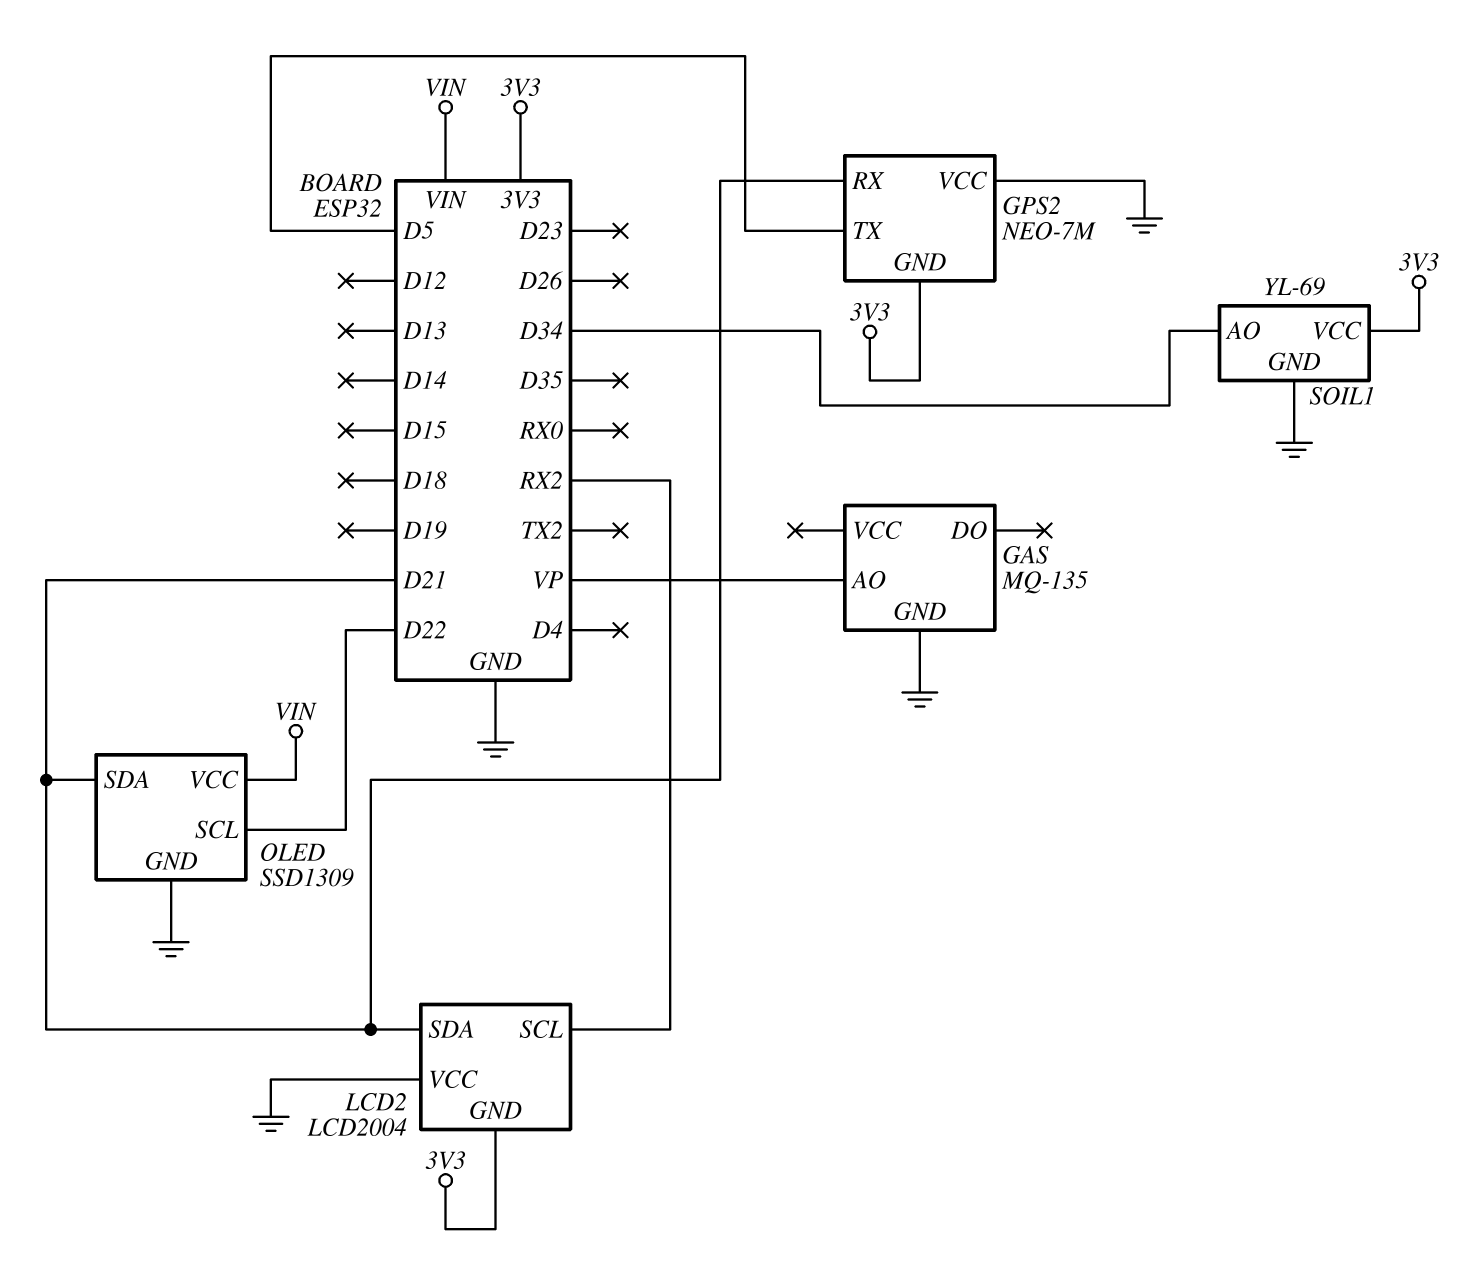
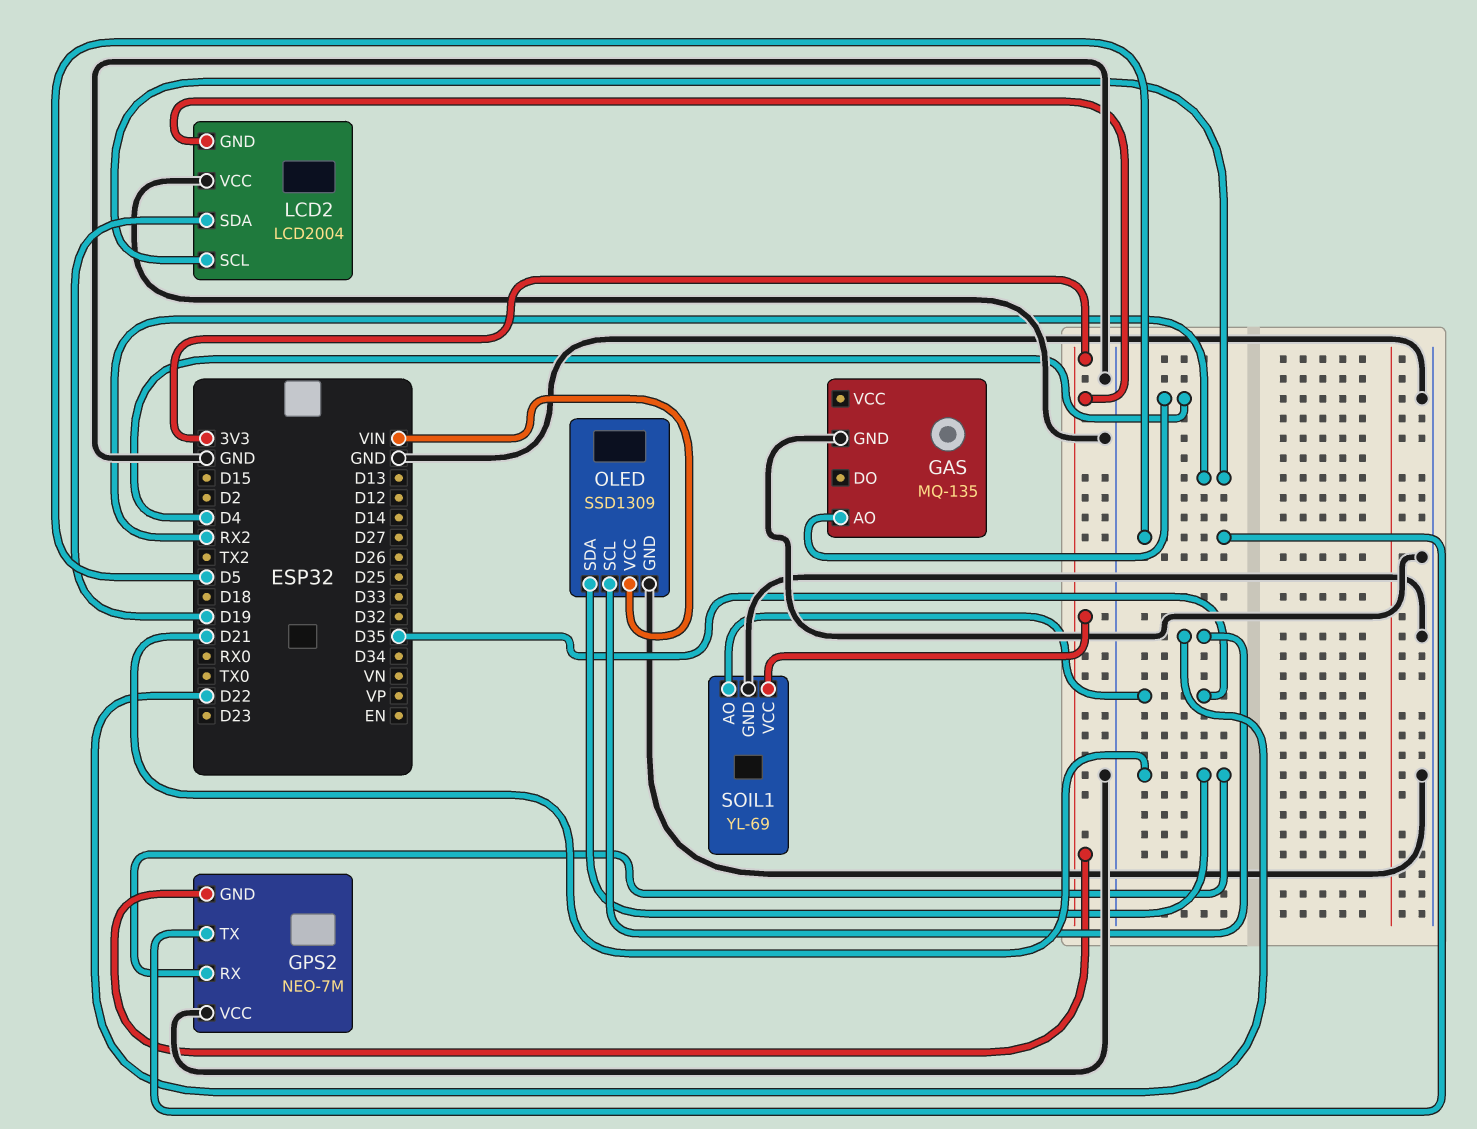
GAS pin AO: VP -> D4
LCD2 pin SDA: D21 -> D19
SOIL1 pin AO: D34 -> D35

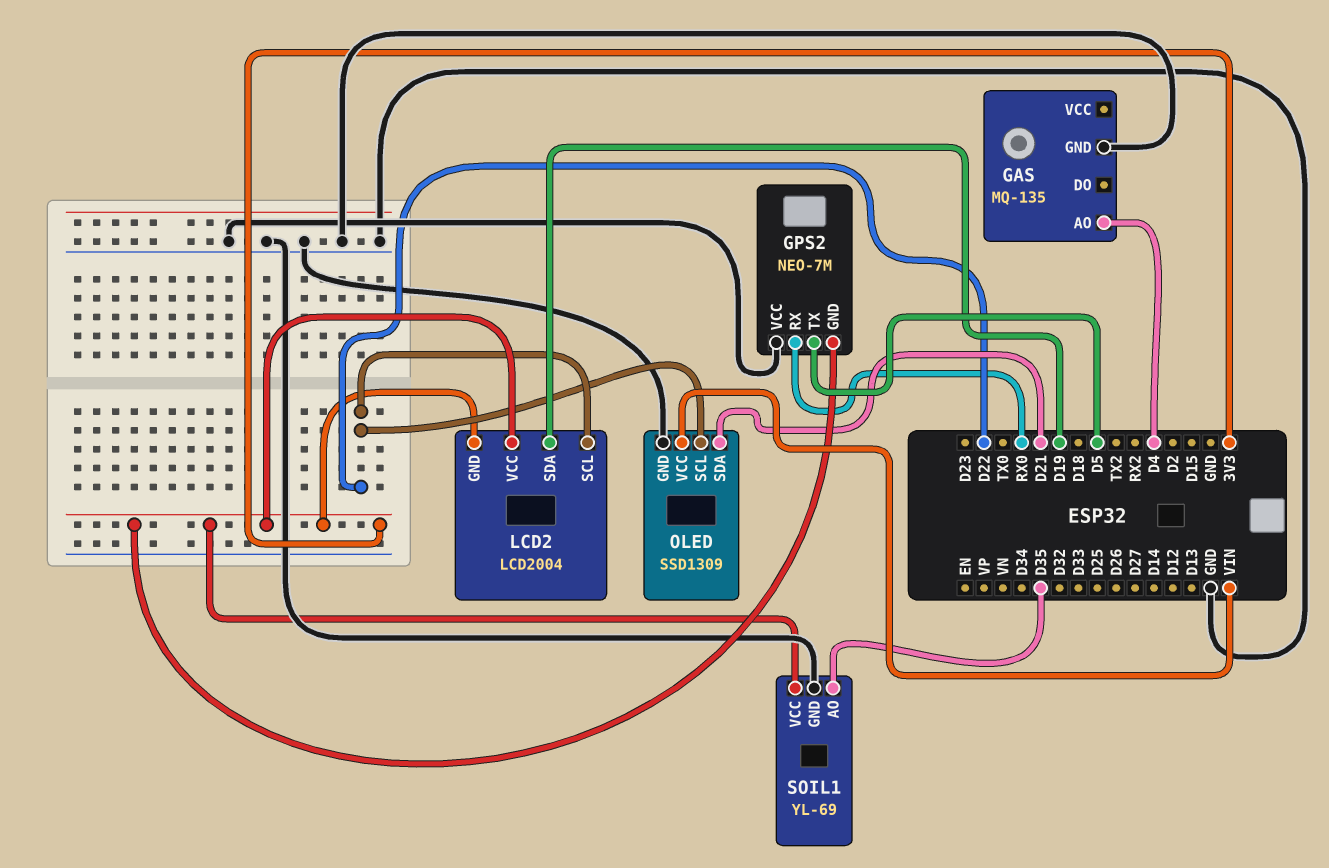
GPS2 pin RX: D21 -> RX0
LCD2 pin SCL: RX2 -> D22
LCD2 pin VCC: GND -> 3V3

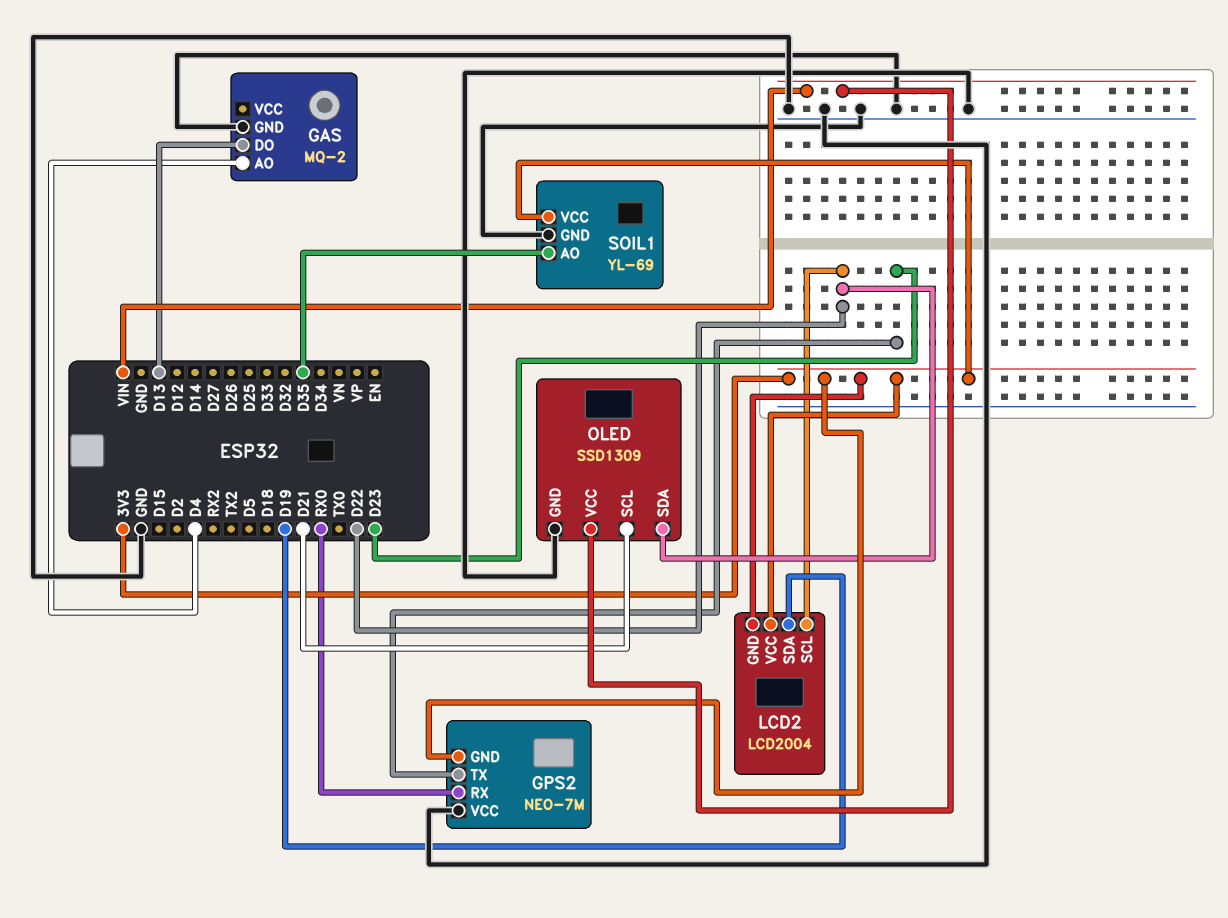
GAS: MQ-135 -> MQ-2
GAS pin DO: none -> D13
GPS2 pin TX: D5 -> D23
OLED pin SCL: D22 -> D21
OLED pin SDA: D21 -> D22

